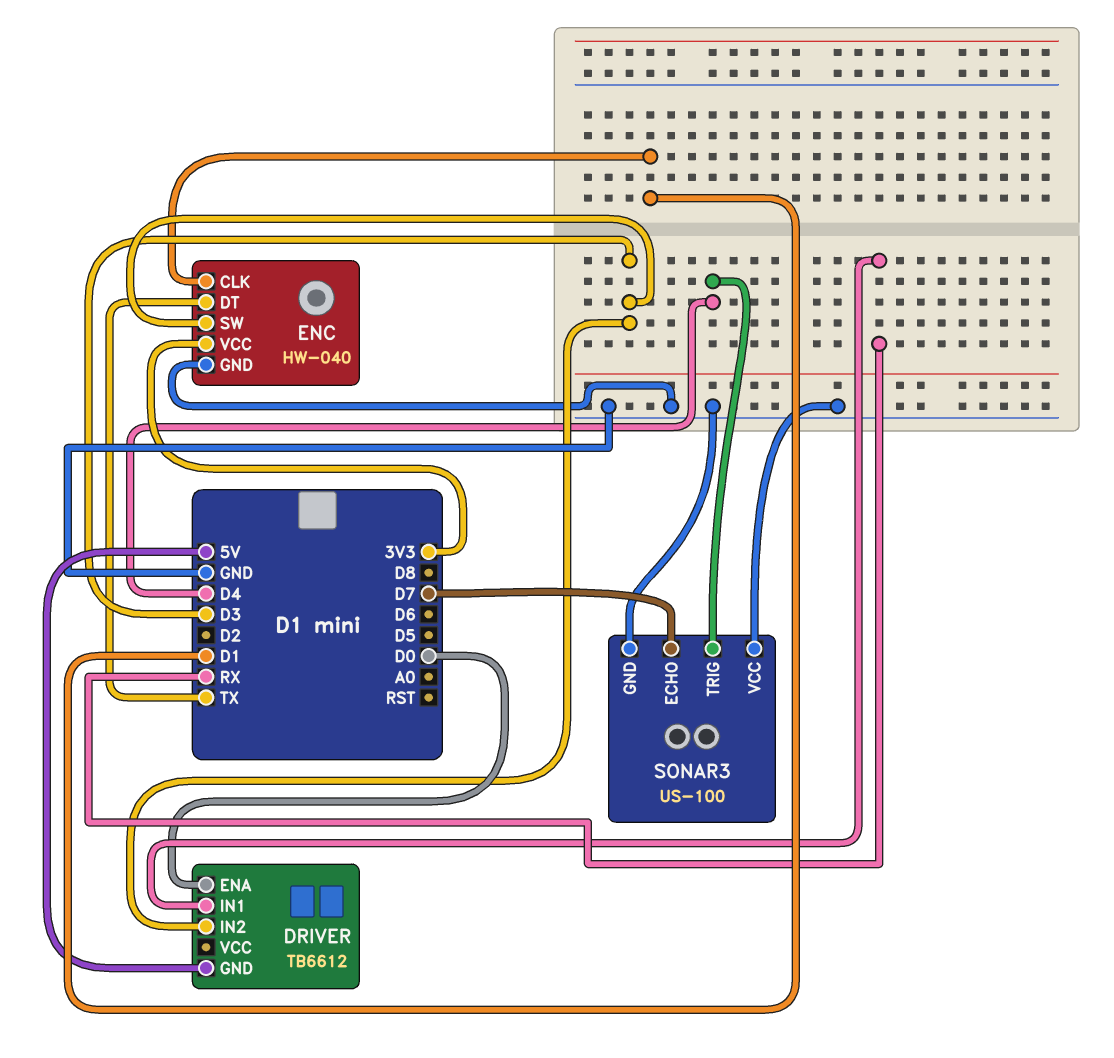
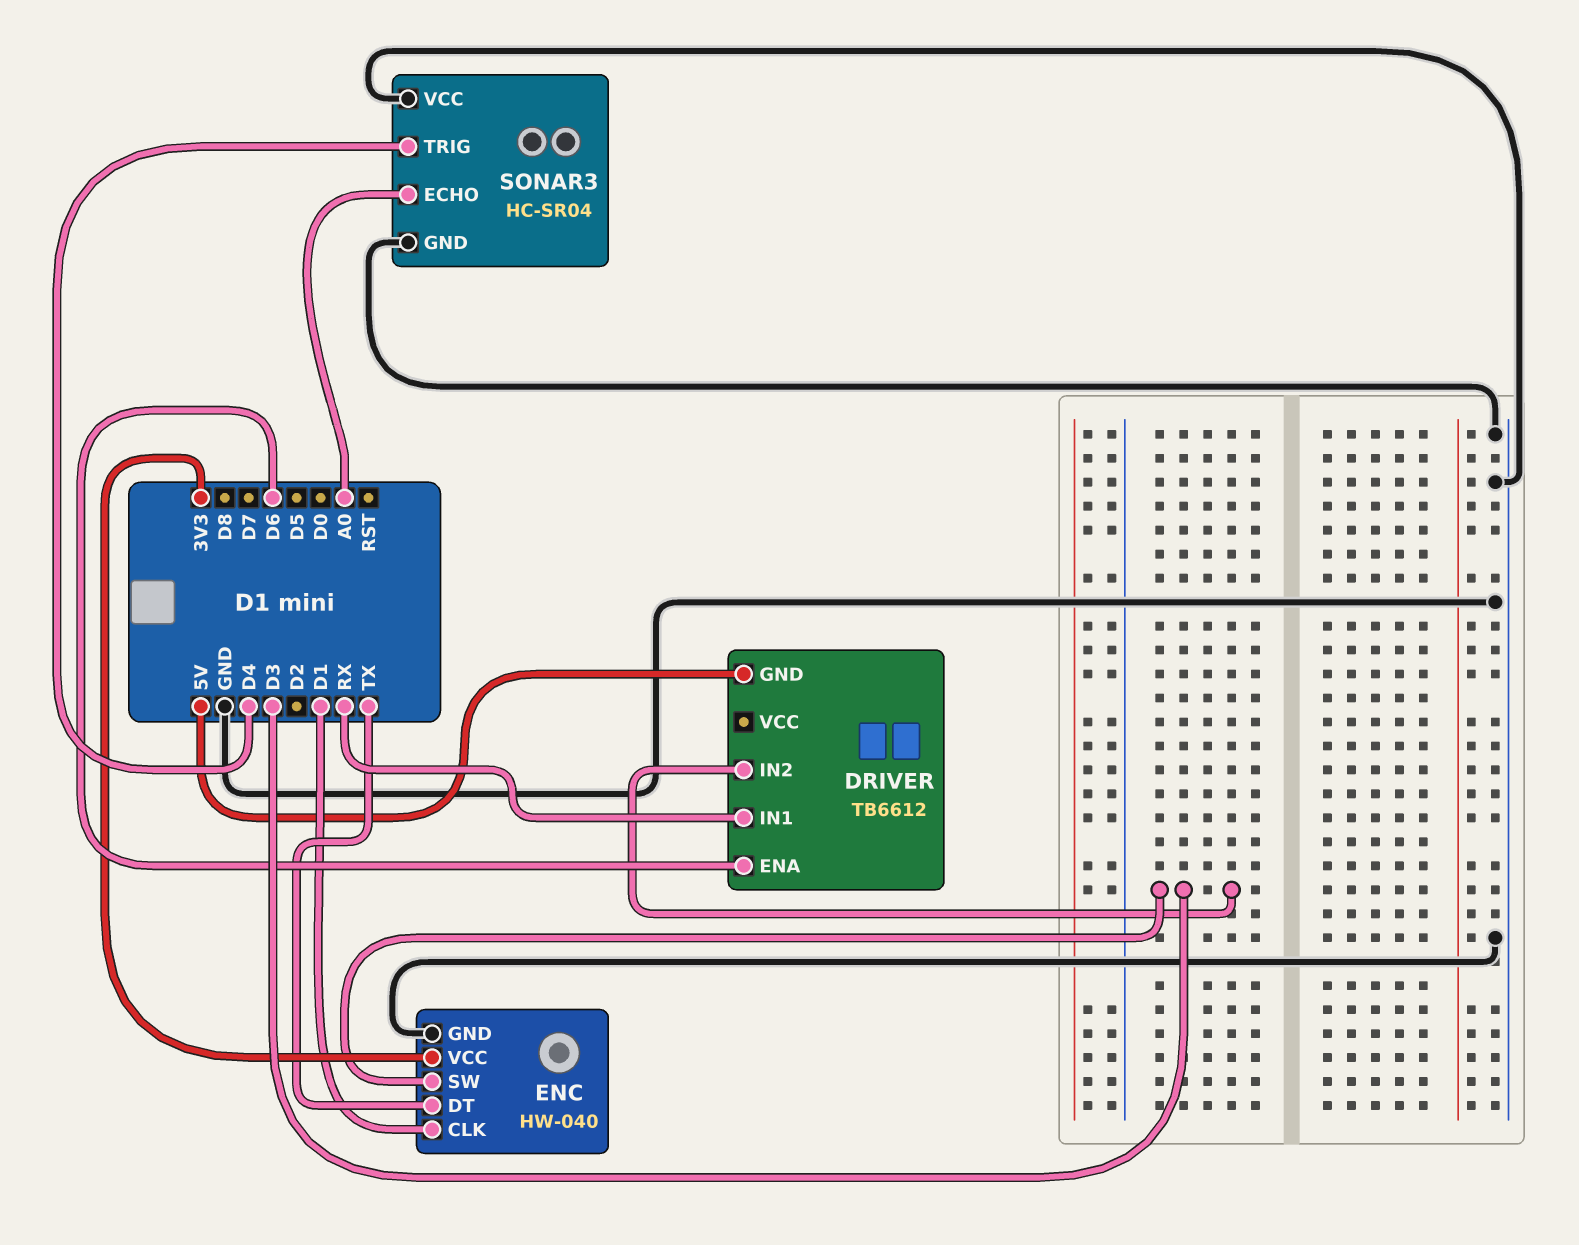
DRIVER pin ENA: D0 -> D6
SONAR3: US-100 -> HC-SR04
SONAR3 pin ECHO: D7 -> A0

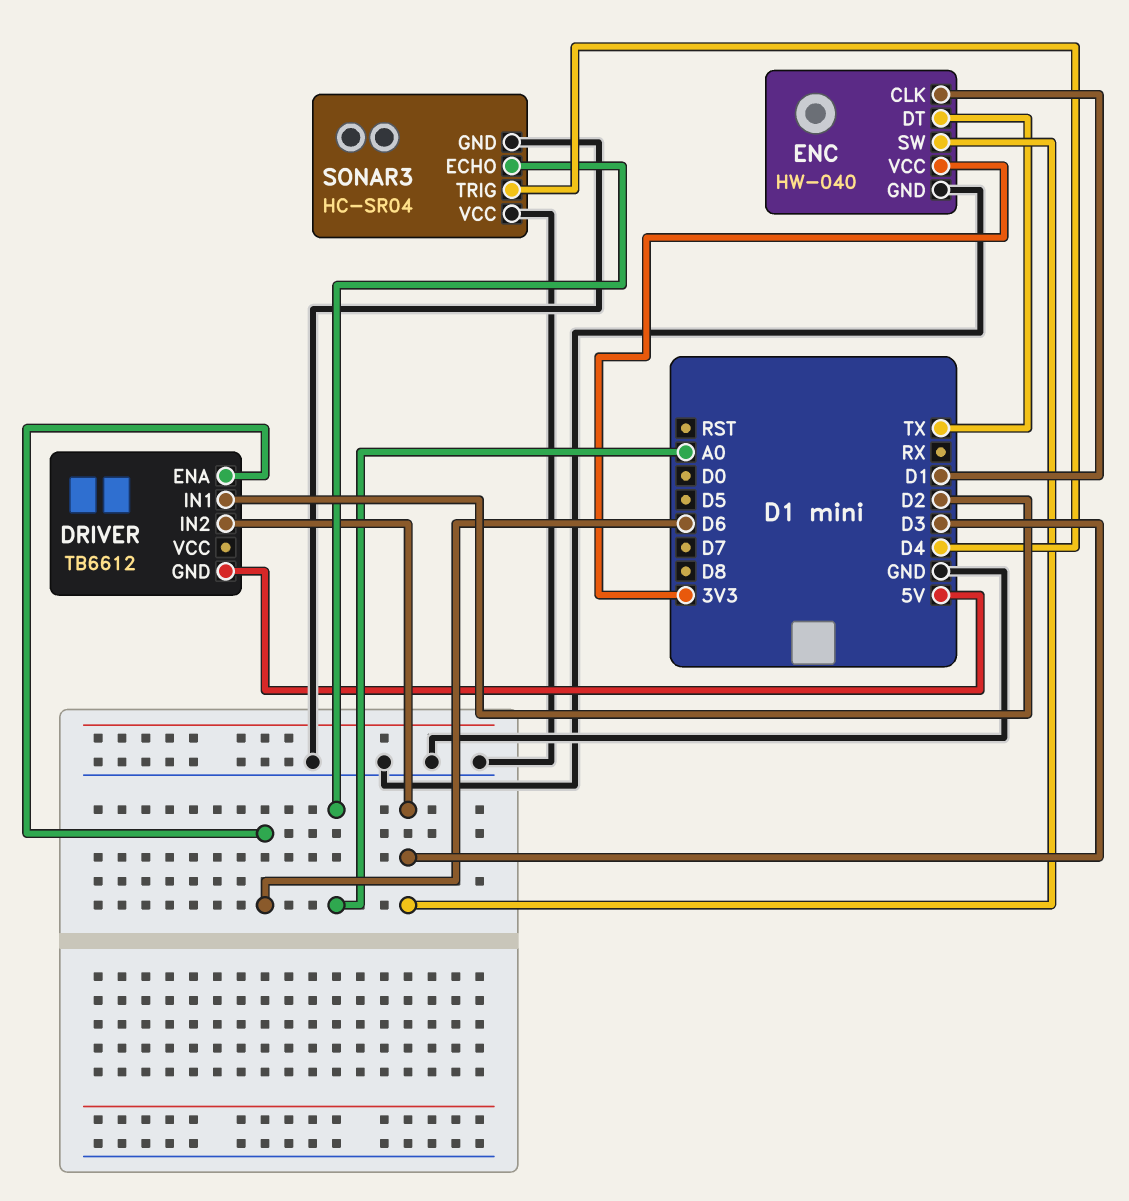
DRIVER pin IN1: RX -> D2

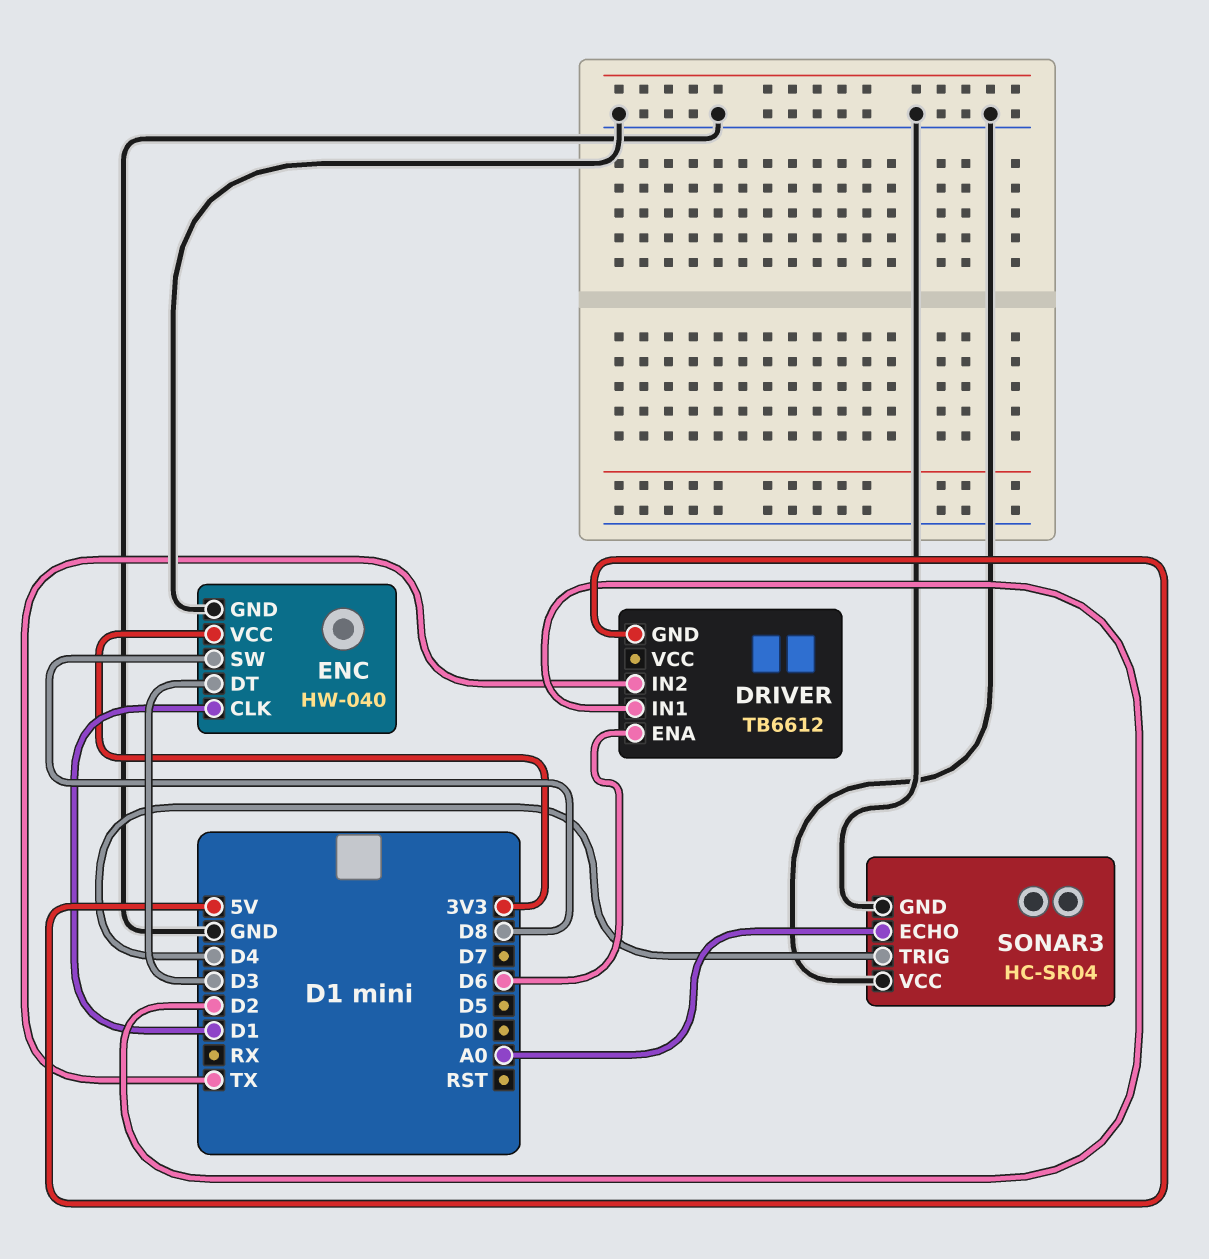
DRIVER pin IN2: D3 -> TX
ENC pin DT: TX -> D3
ENC pin SW: D3 -> D8

